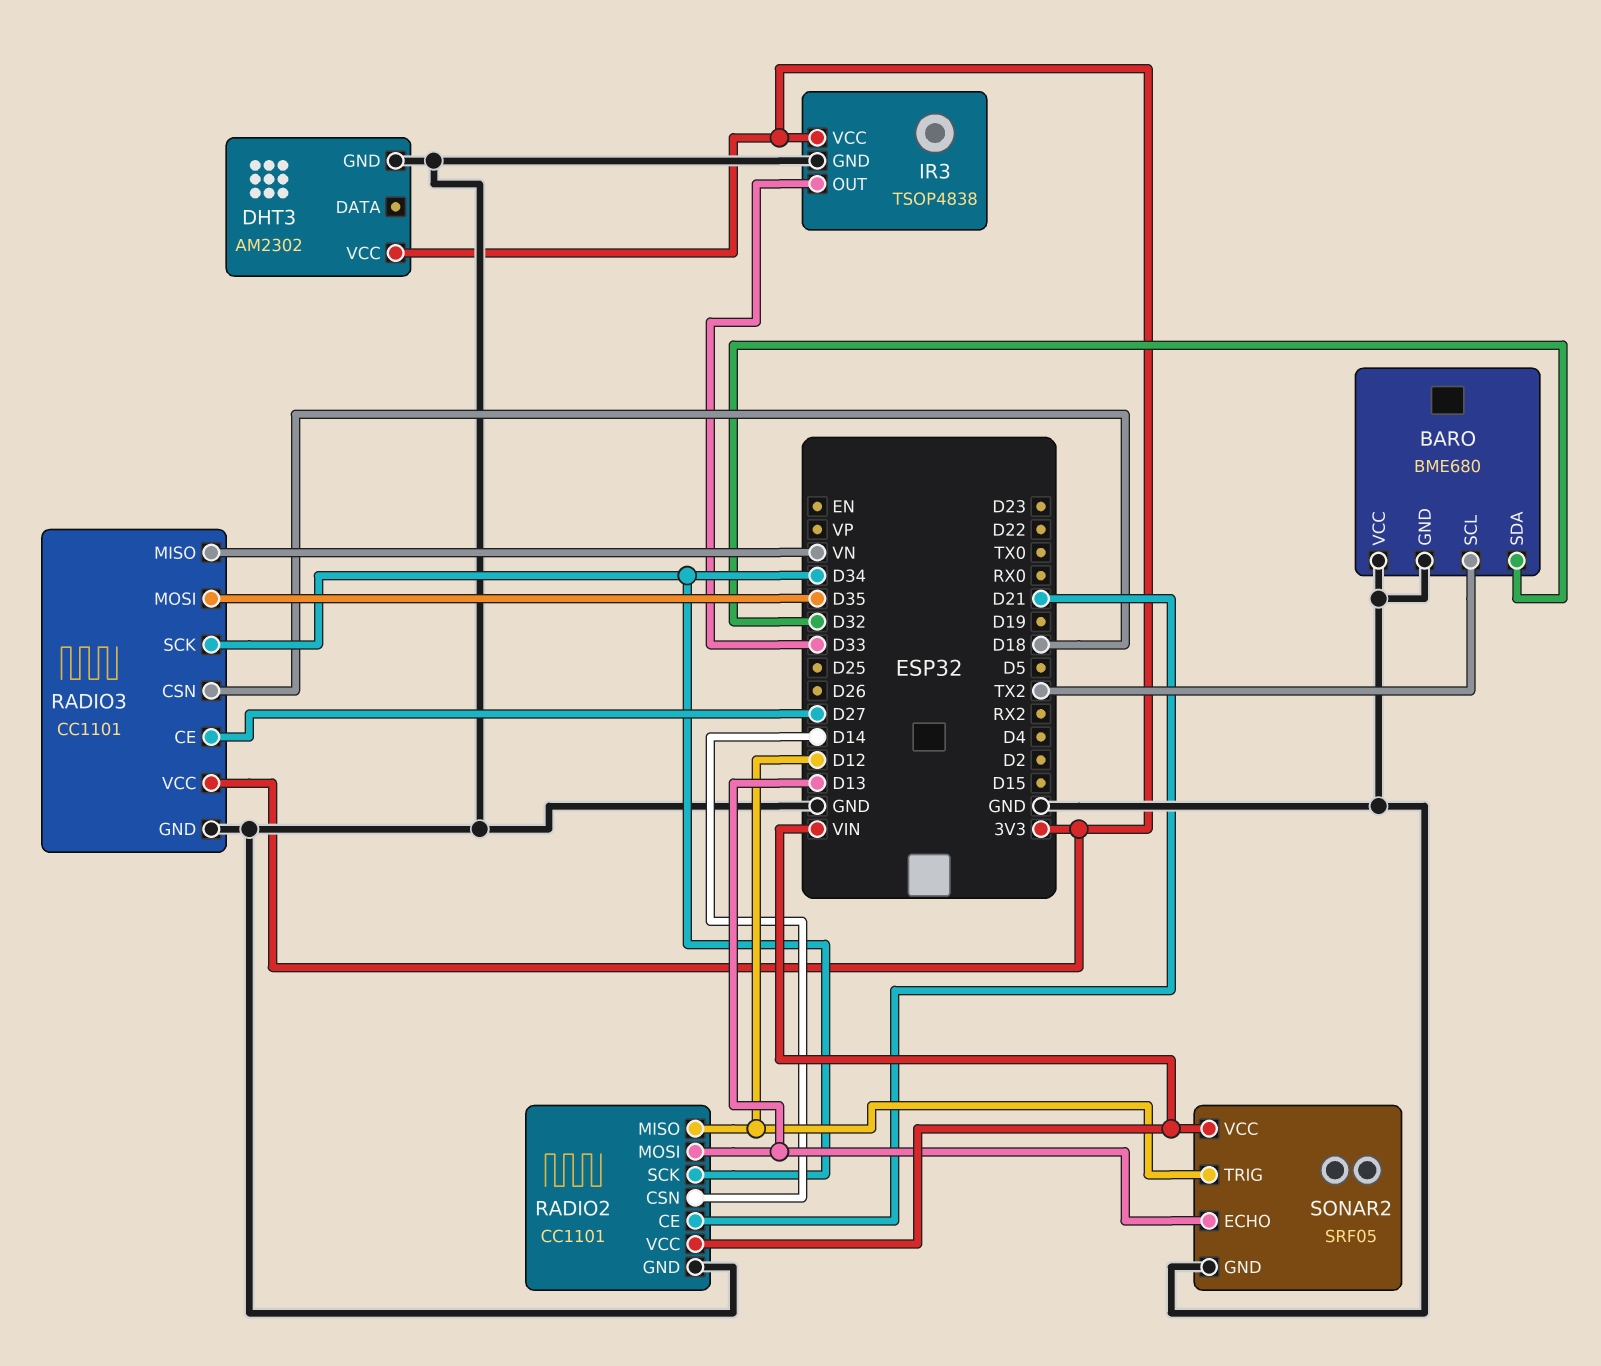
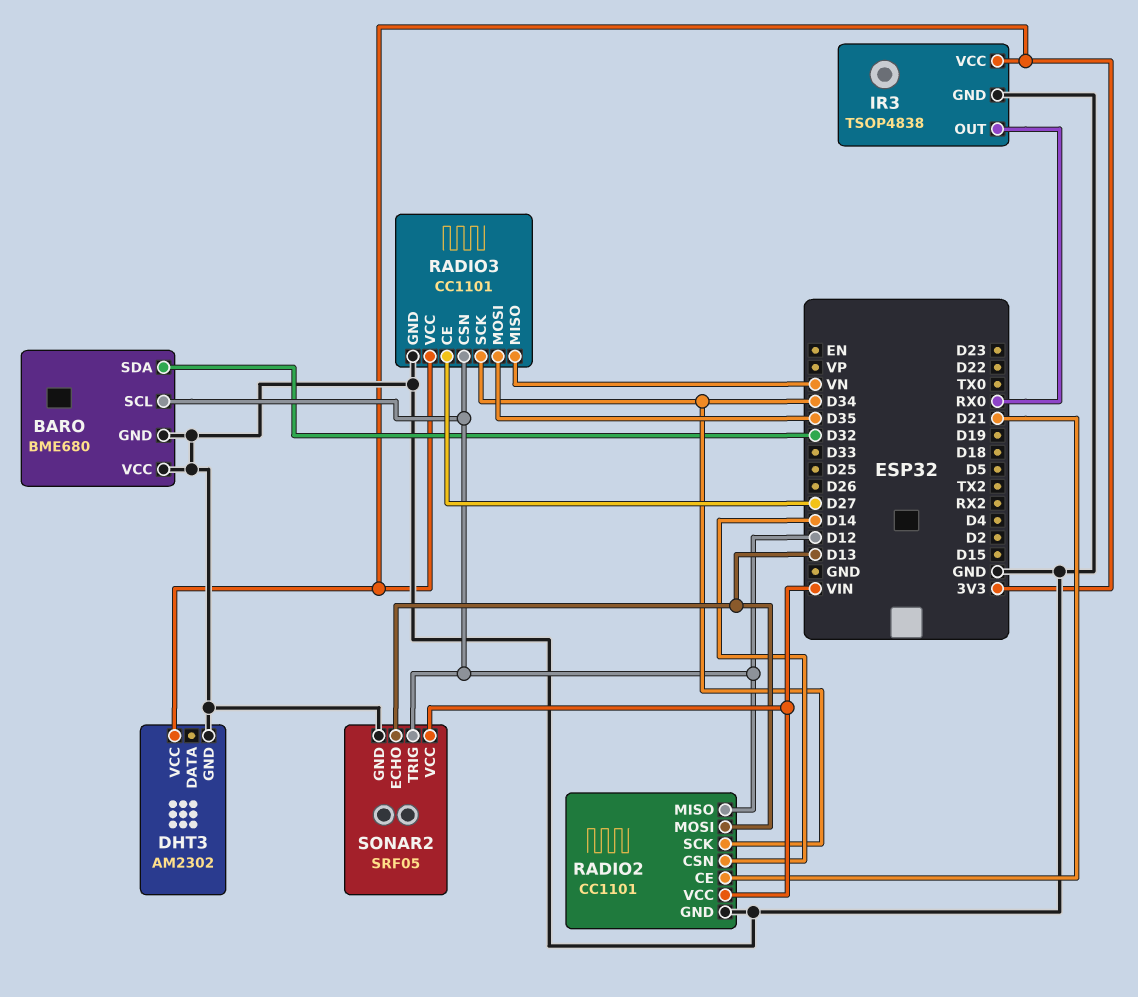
BARO pin SCL: TX2 -> D12
IR3 pin OUT: D33 -> RX0
RADIO3 pin CSN: D18 -> D12

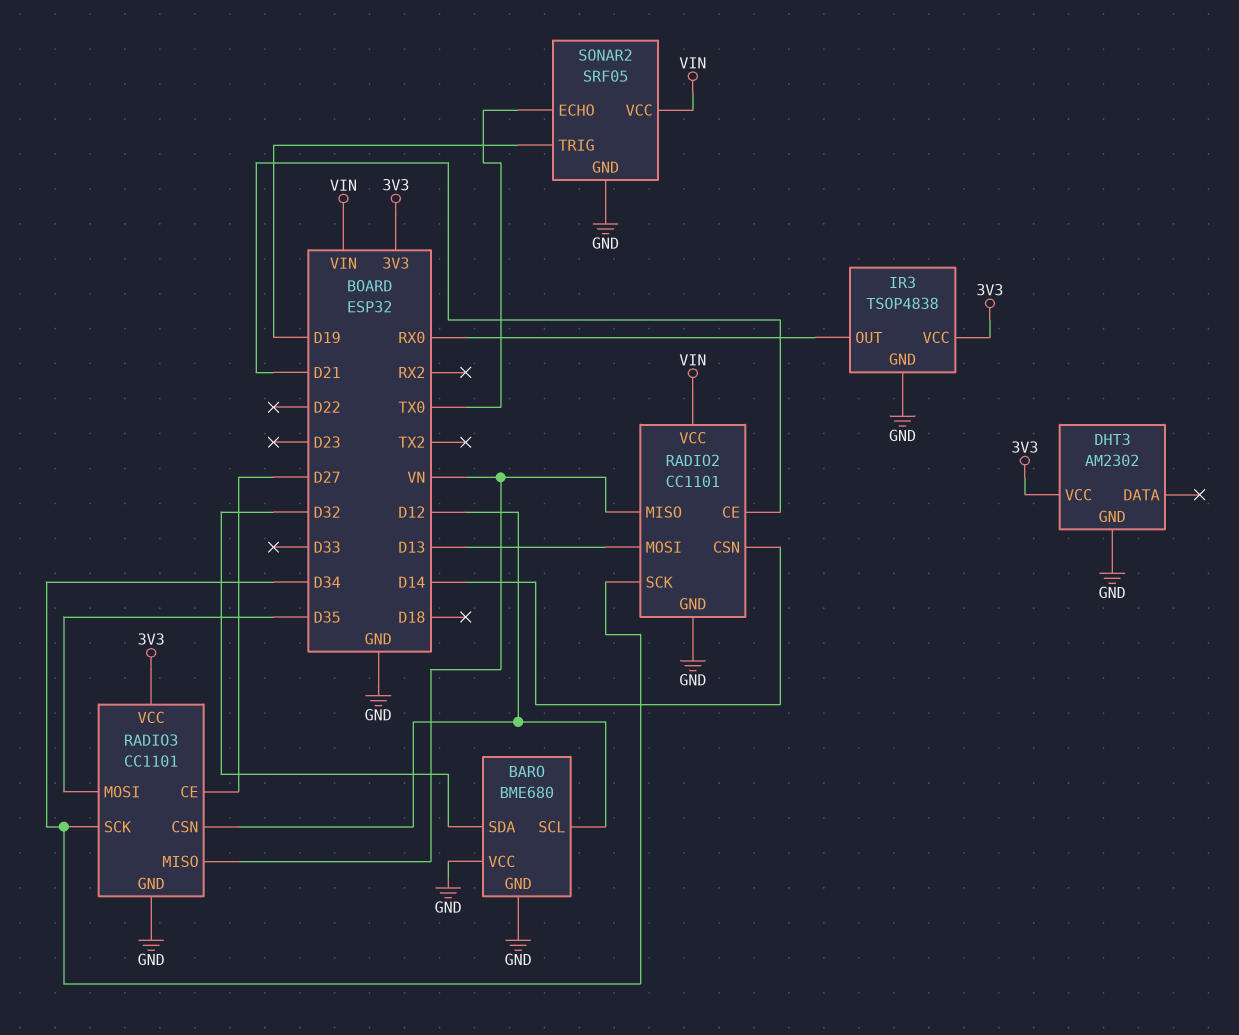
RADIO2 pin MISO: D12 -> VN
SONAR2 pin ECHO: D13 -> TX0
SONAR2 pin TRIG: D12 -> D19

